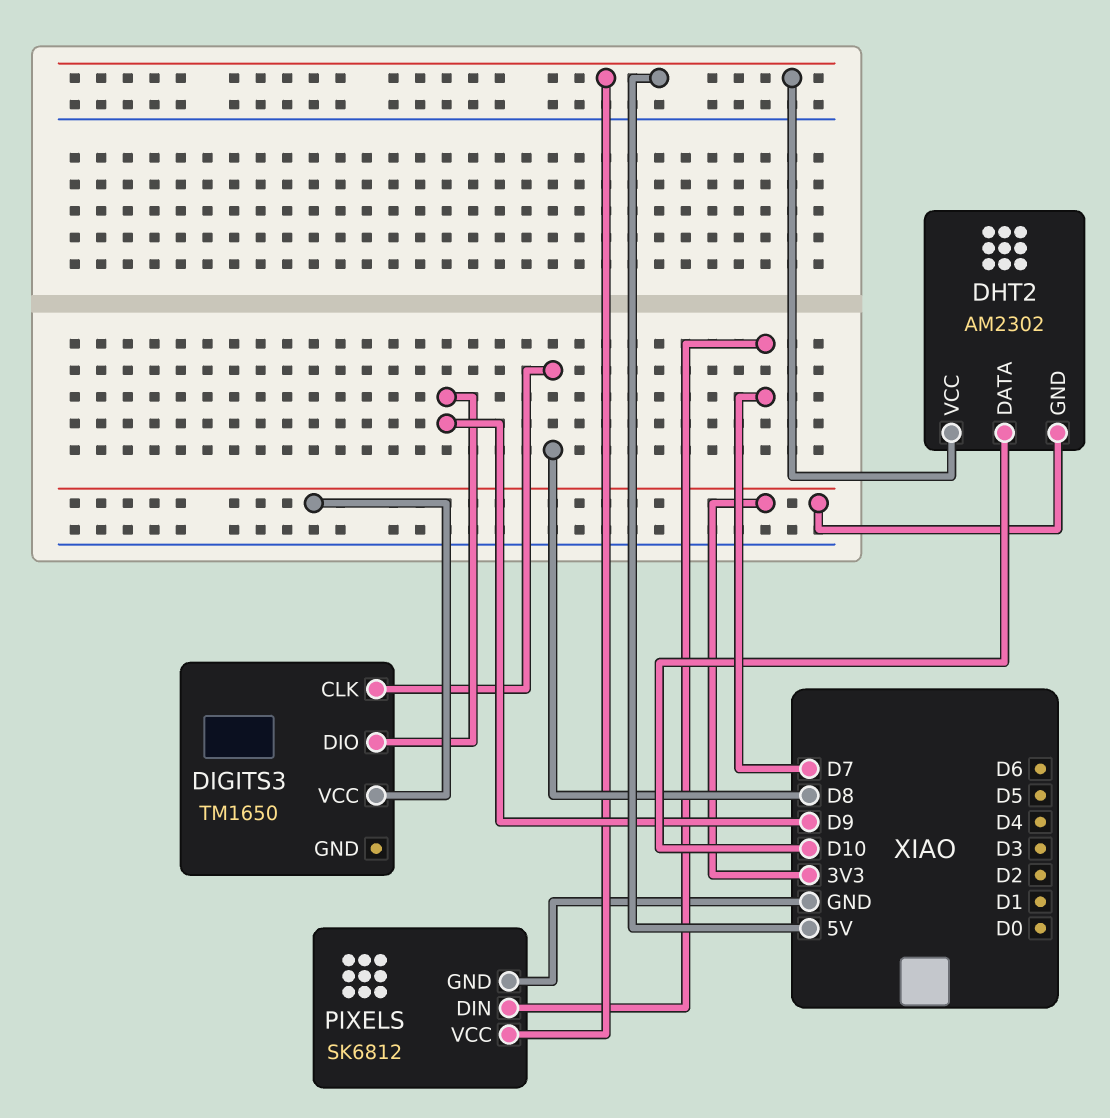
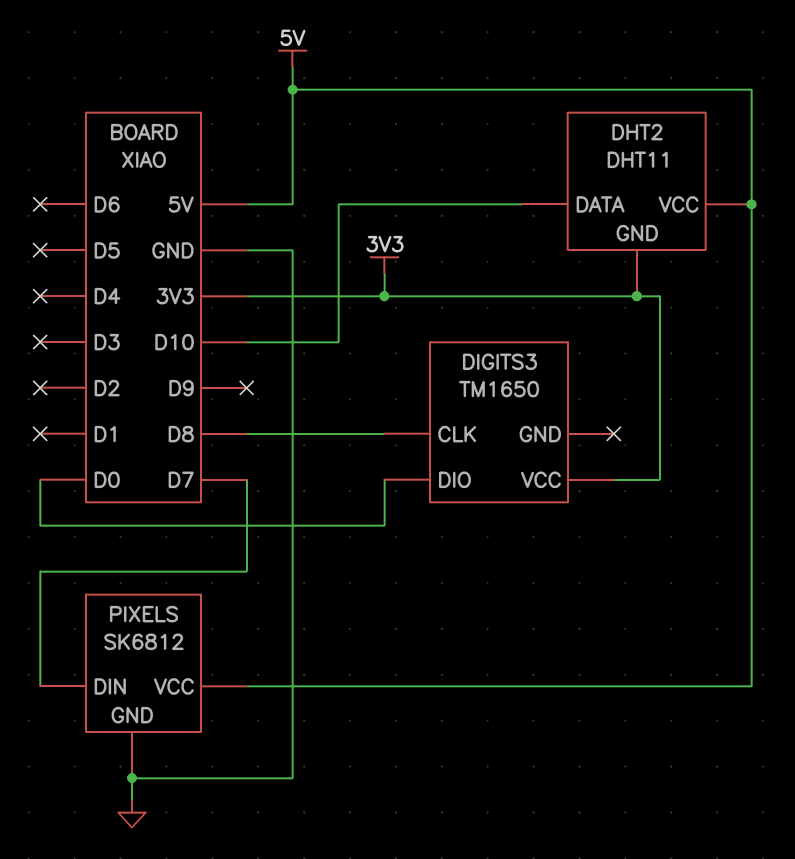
DHT2: AM2302 -> DHT11
DIGITS3 pin DIO: D9 -> D0

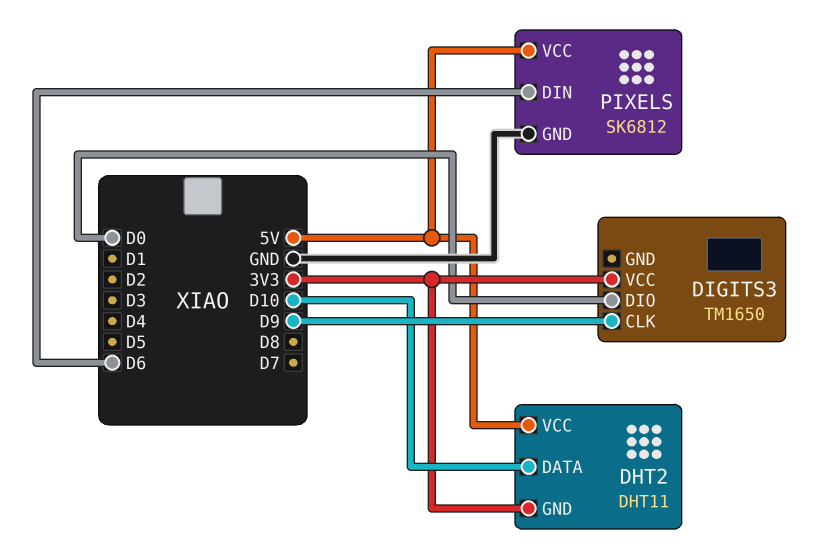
DIGITS3 pin CLK: D8 -> D9
PIXELS pin DIN: D7 -> D6

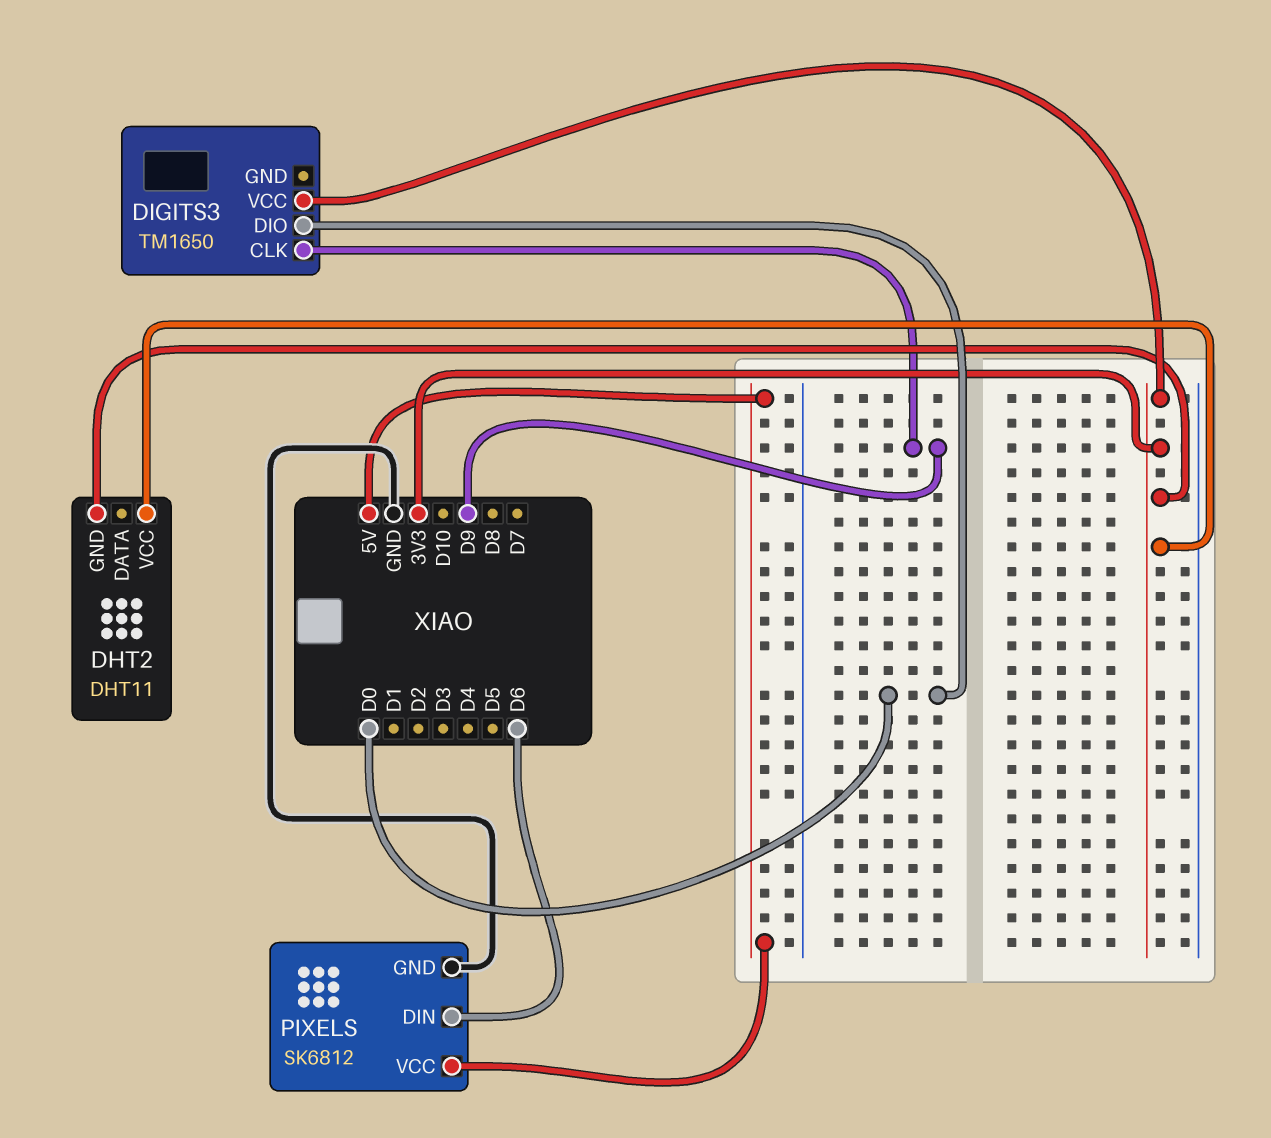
DHT2 pin DATA: D10 -> none
DHT2 pin VCC: 5V -> 3V3

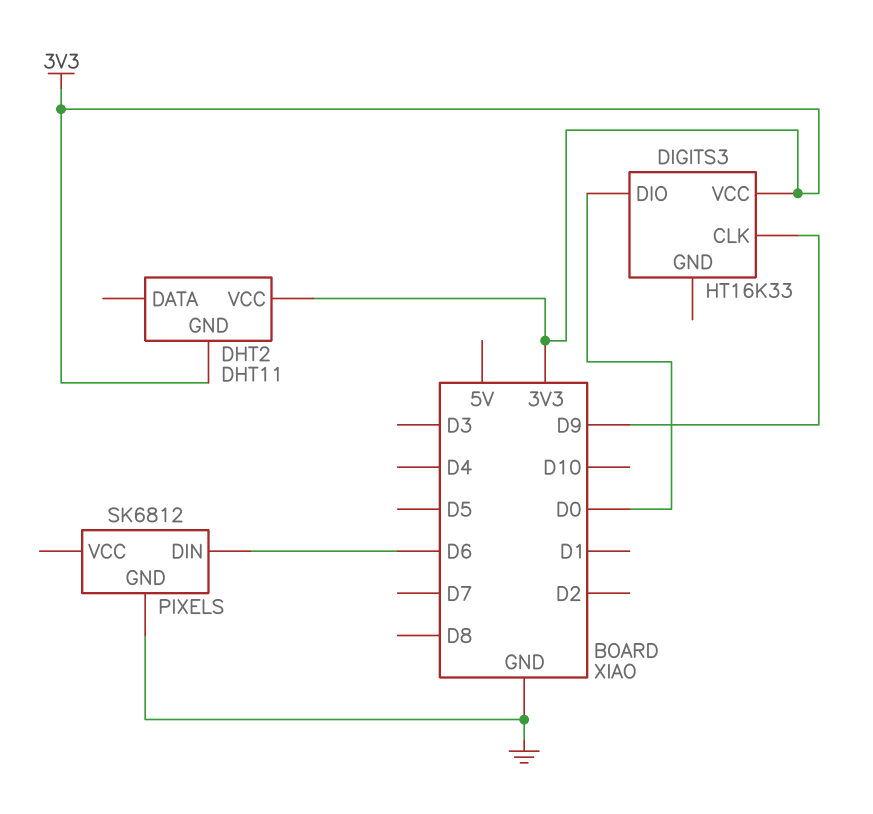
DIGITS3: TM1650 -> HT16K33
PIXELS pin VCC: 5V -> none

